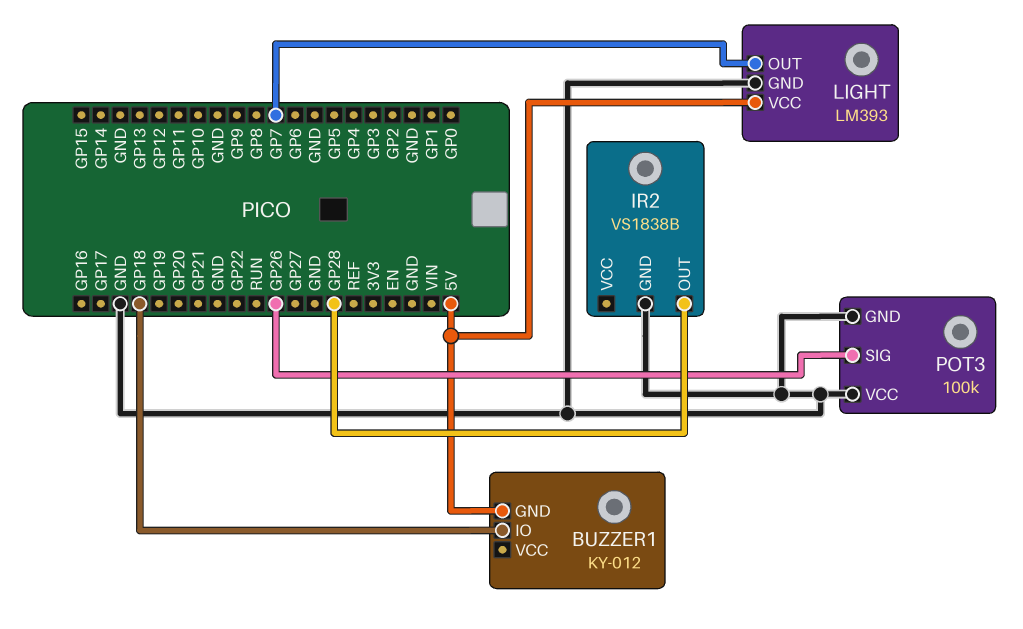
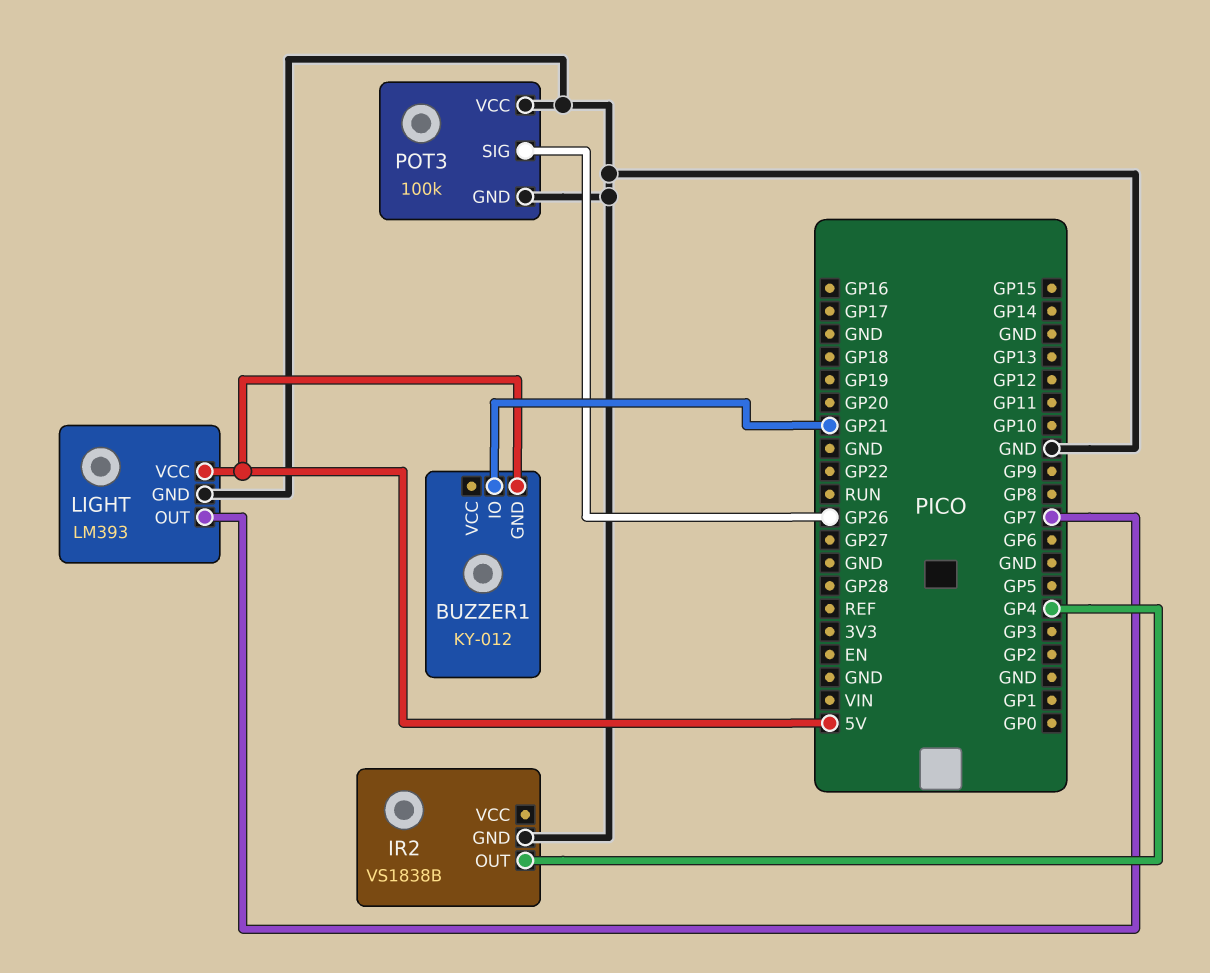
BUZZER1 pin IO: GP18 -> GP21
IR2 pin OUT: GP28 -> GP4

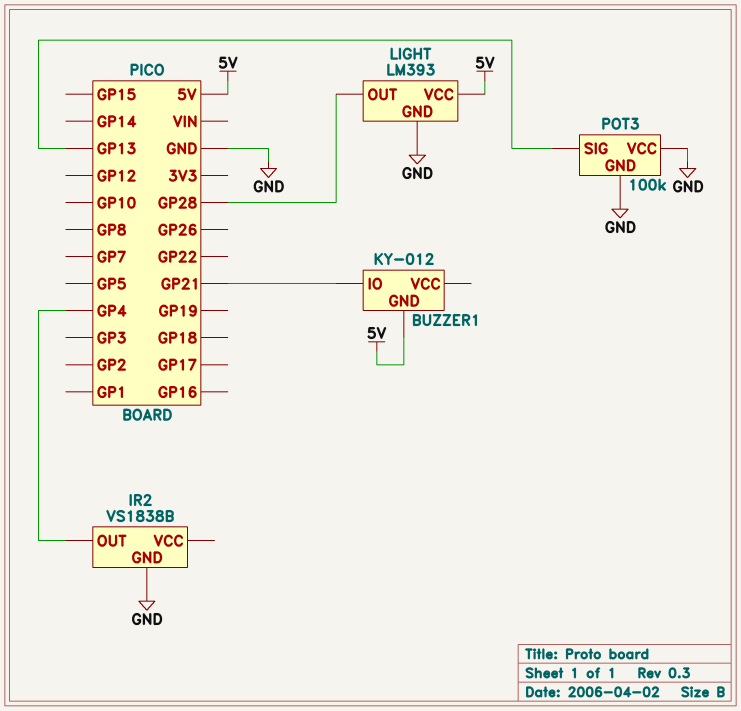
LIGHT pin OUT: GP7 -> GP28
POT3 pin SIG: GP26 -> GP13

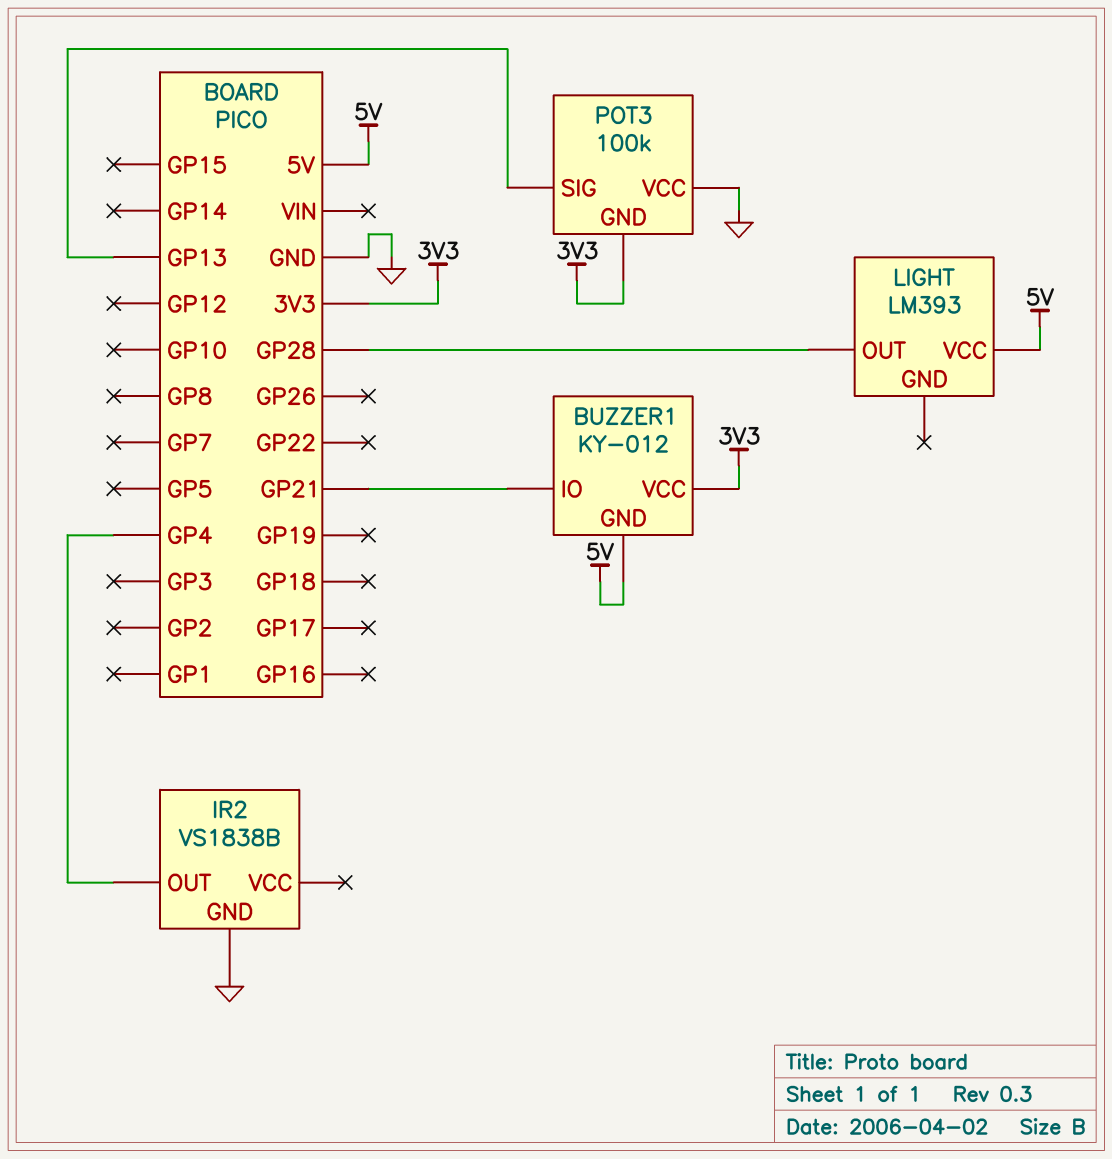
BUZZER1 pin VCC: none -> 3V3
LIGHT pin GND: GND -> none
POT3 pin GND: GND -> 3V3

